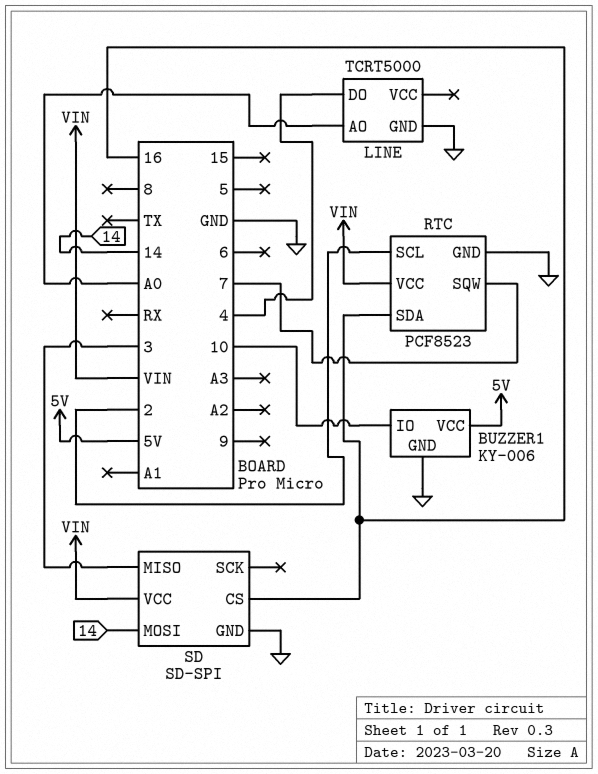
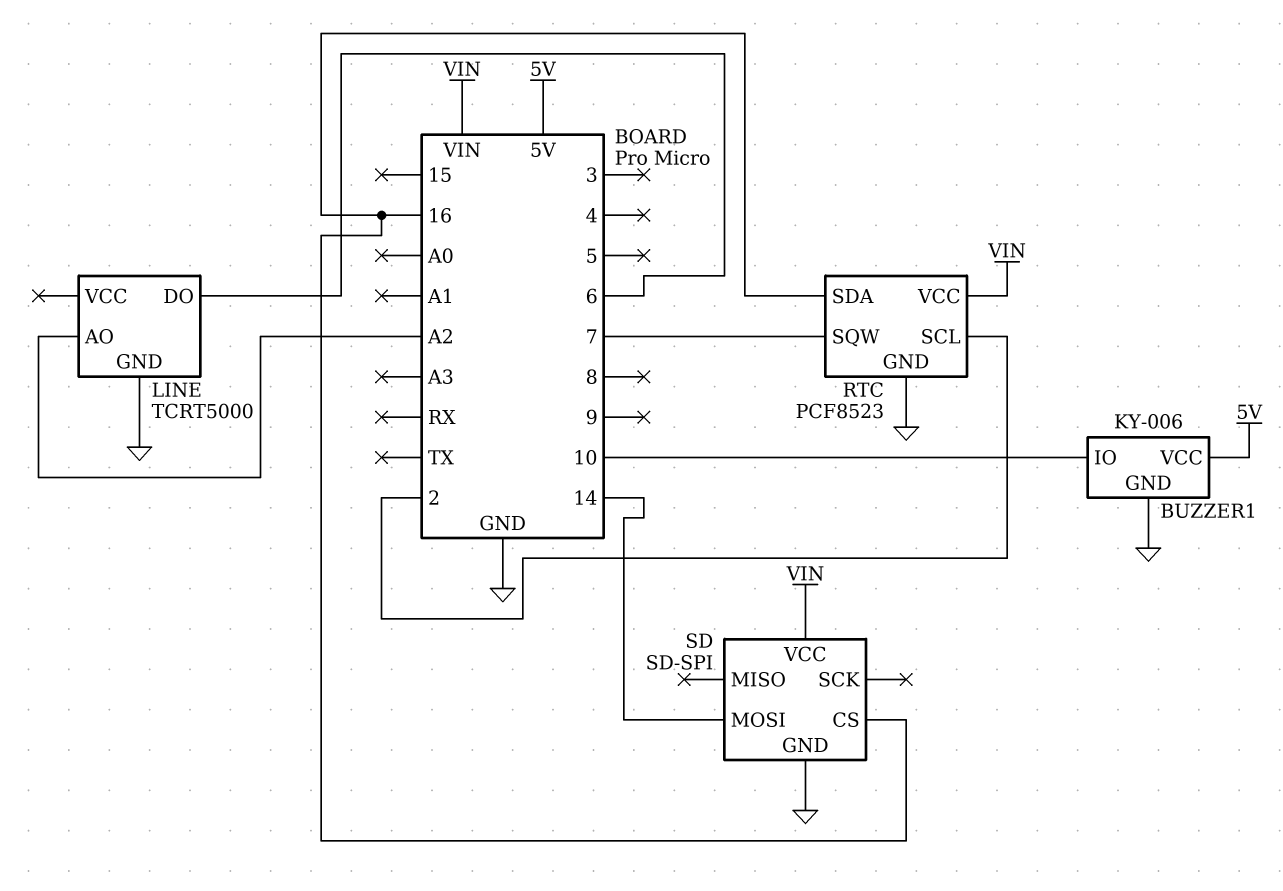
LINE pin AO: A0 -> A2
LINE pin DO: 4 -> 6
SD pin MISO: 3 -> none

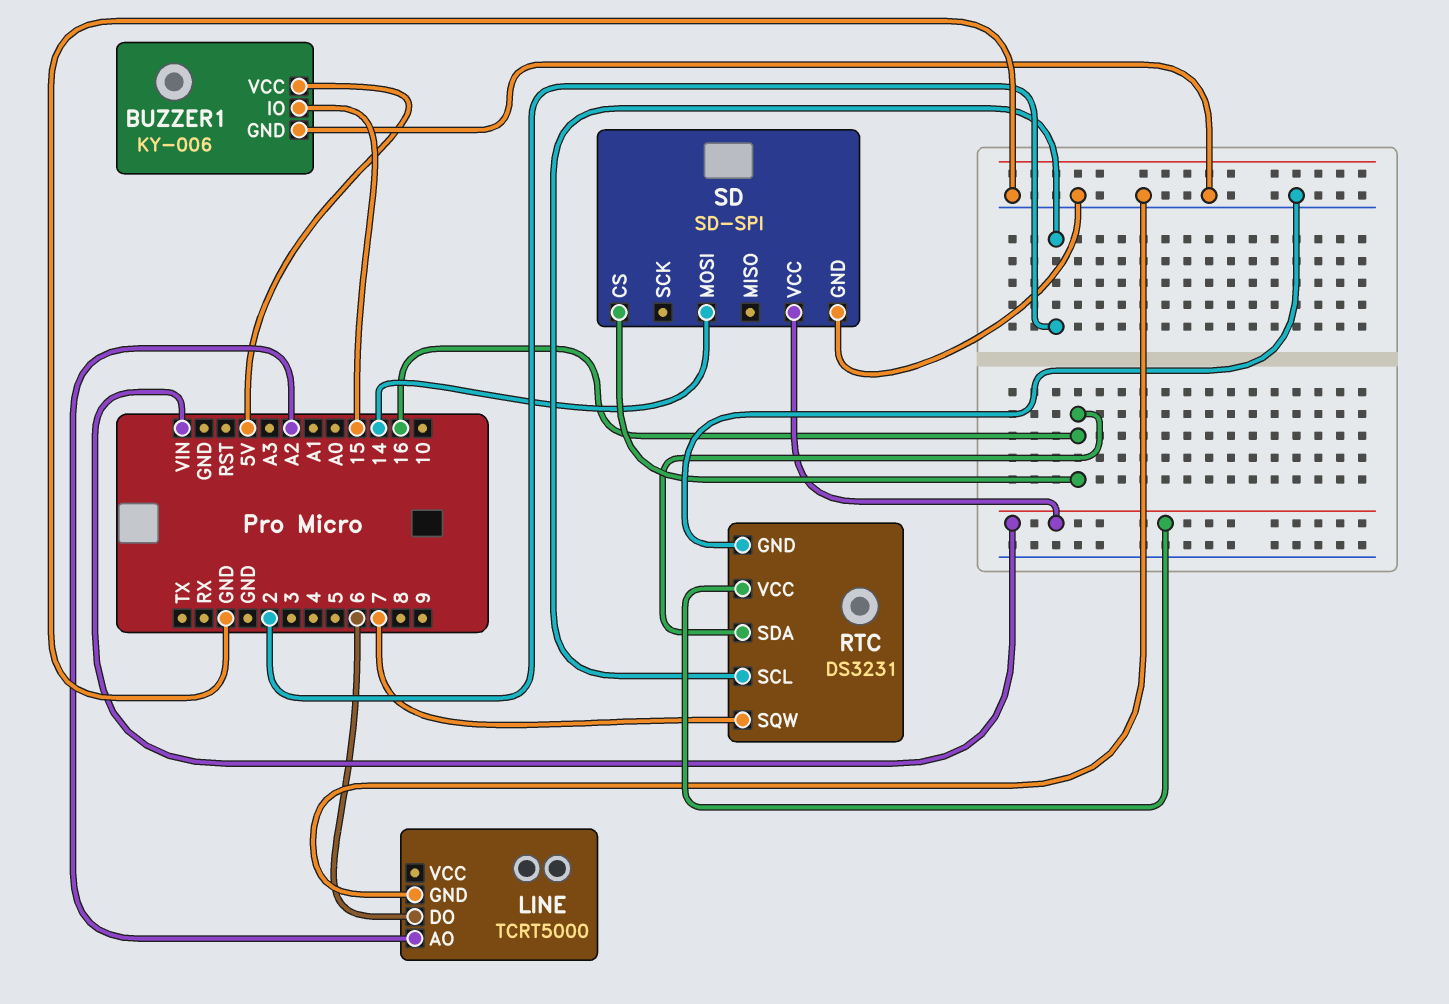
BUZZER1 pin IO: 10 -> 15
RTC: PCF8523 -> DS3231

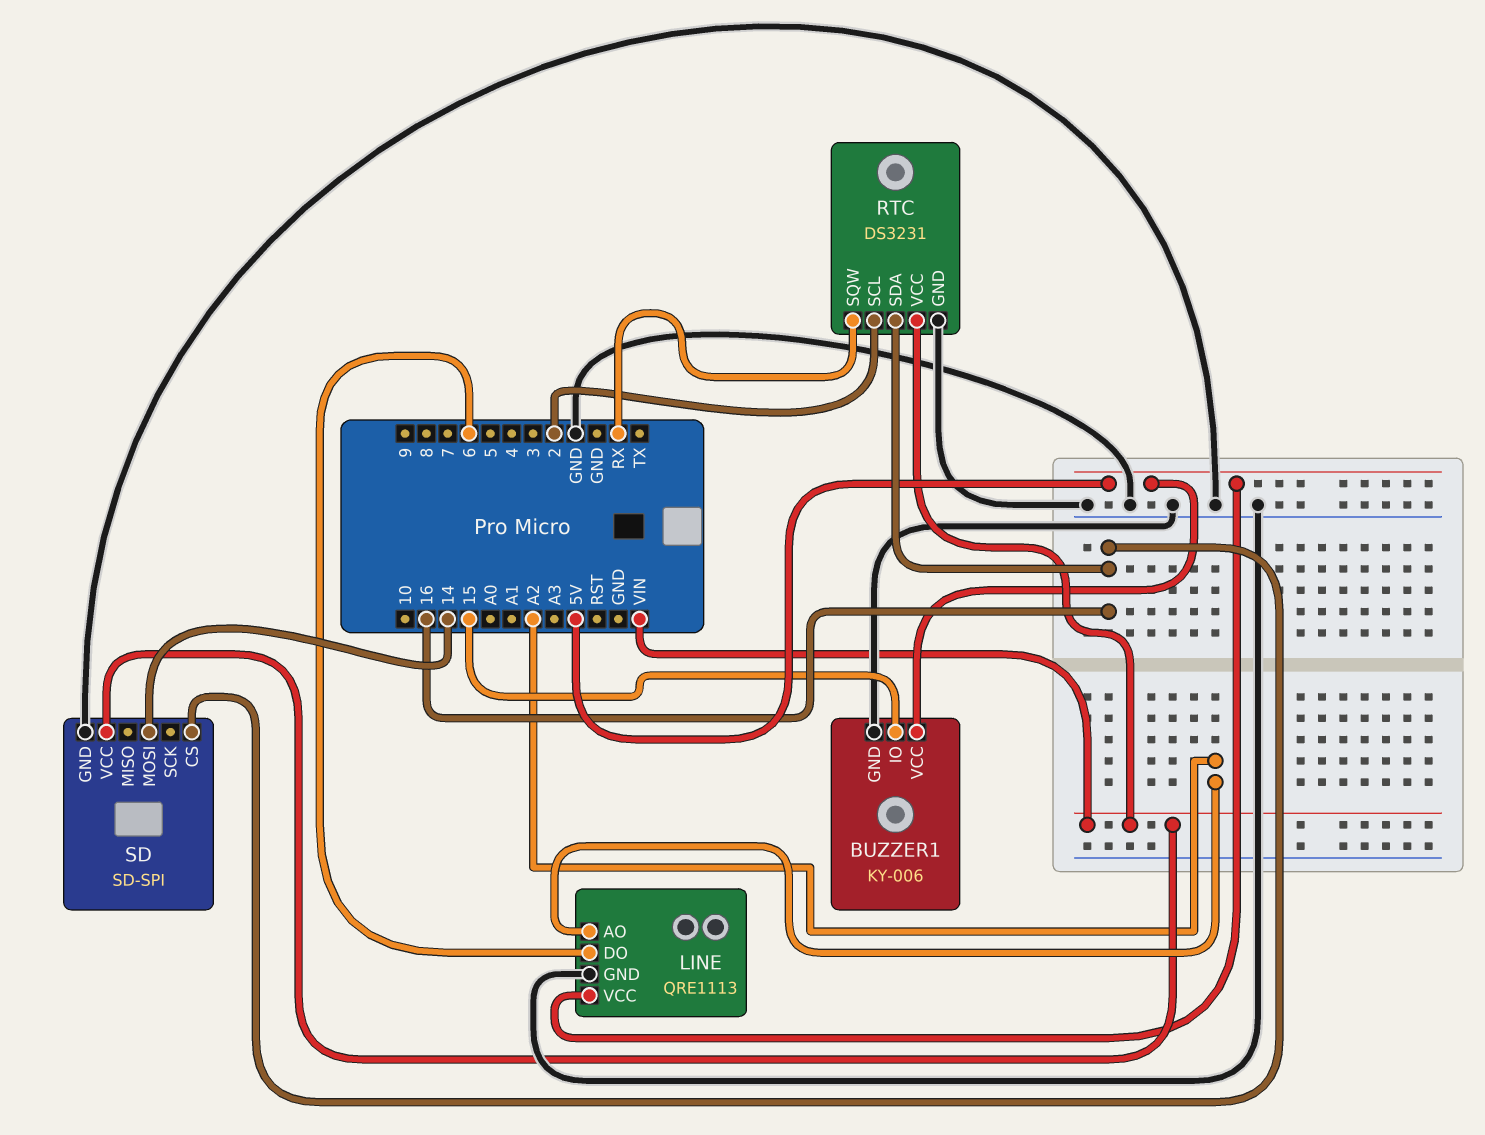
LINE: TCRT5000 -> QRE1113
LINE pin VCC: none -> 5V
RTC pin SQW: 7 -> RX

